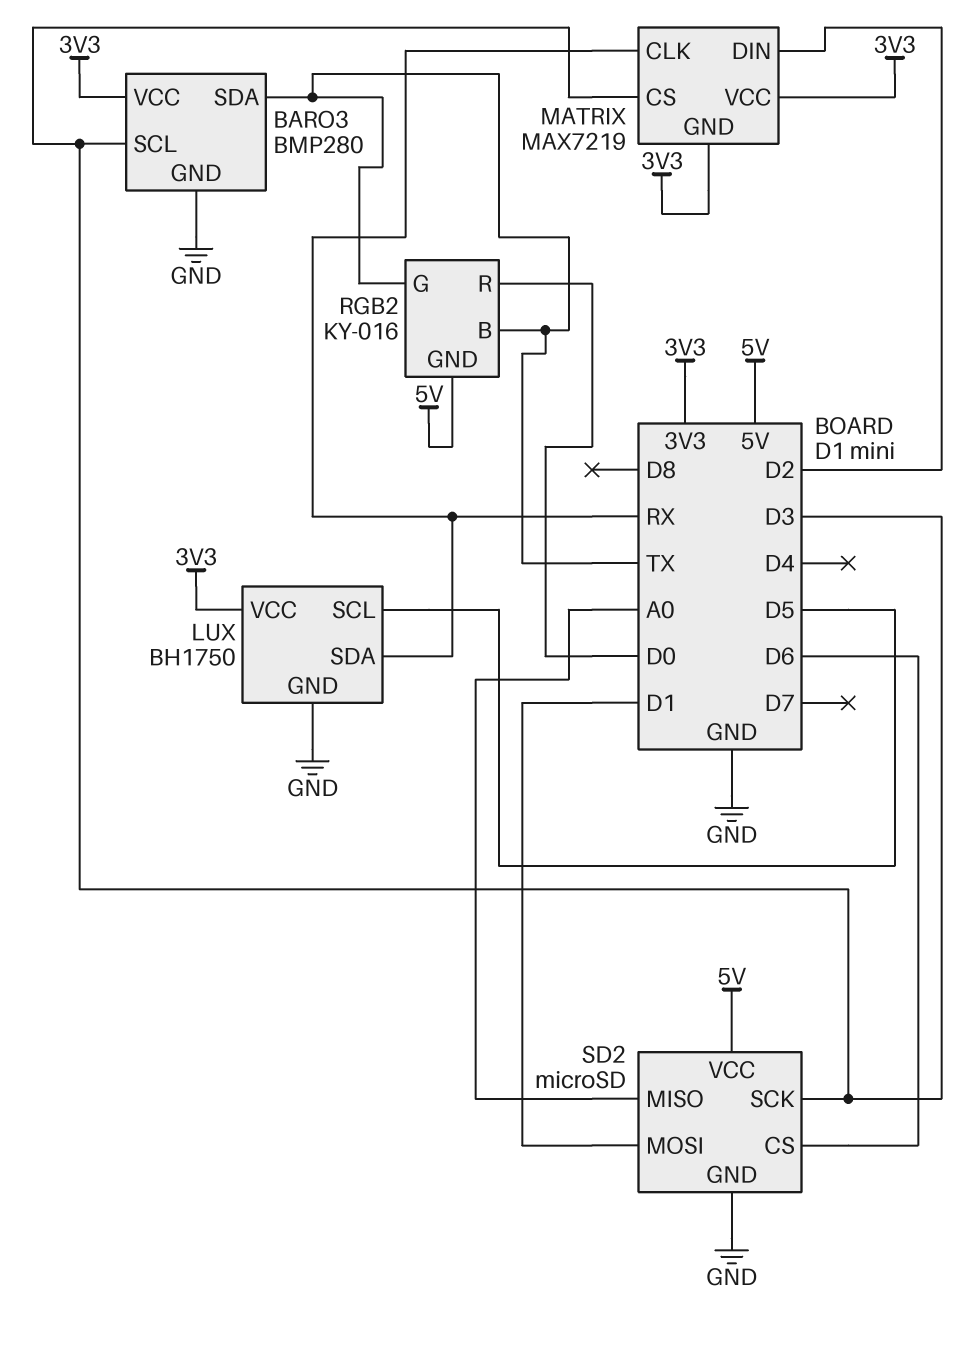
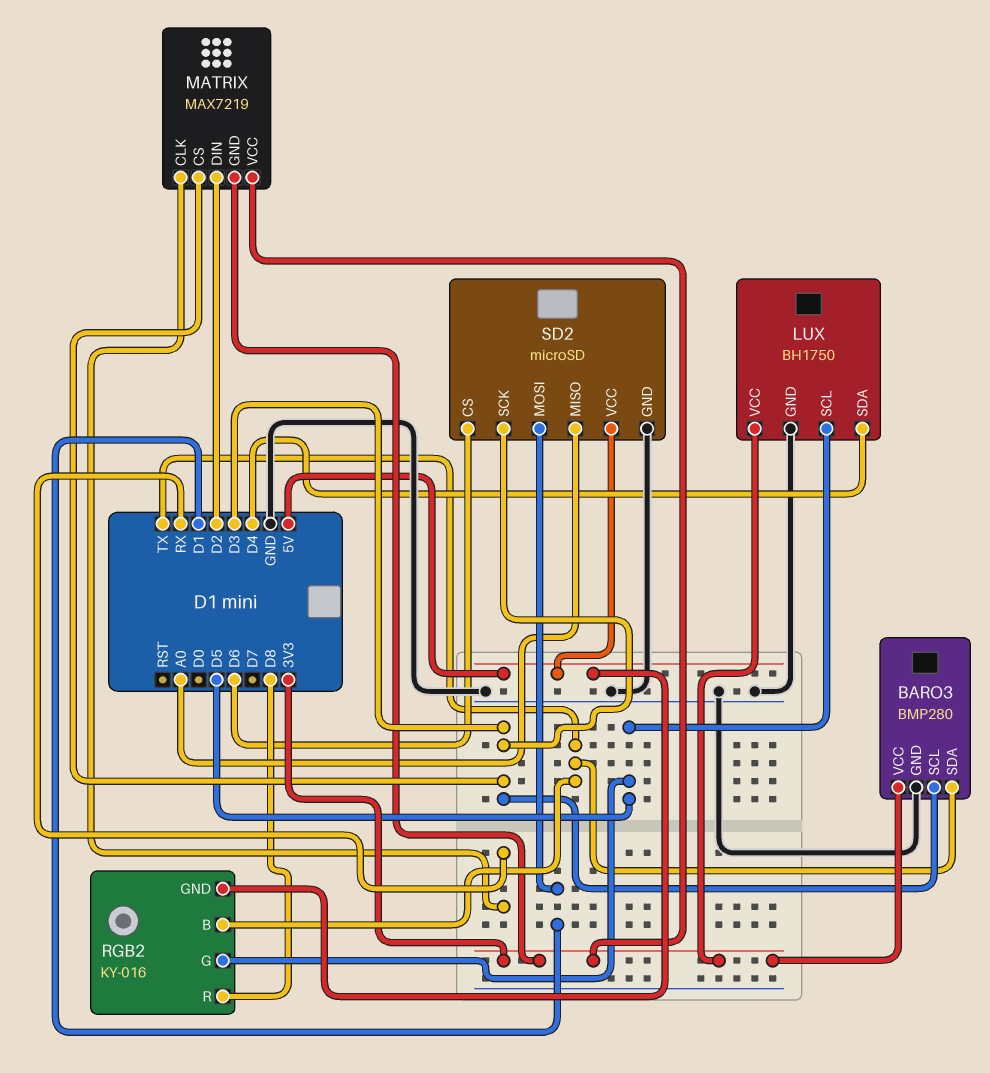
LUX pin SDA: RX -> D4
RGB2 pin G: TX -> D5
RGB2 pin R: D0 -> D8

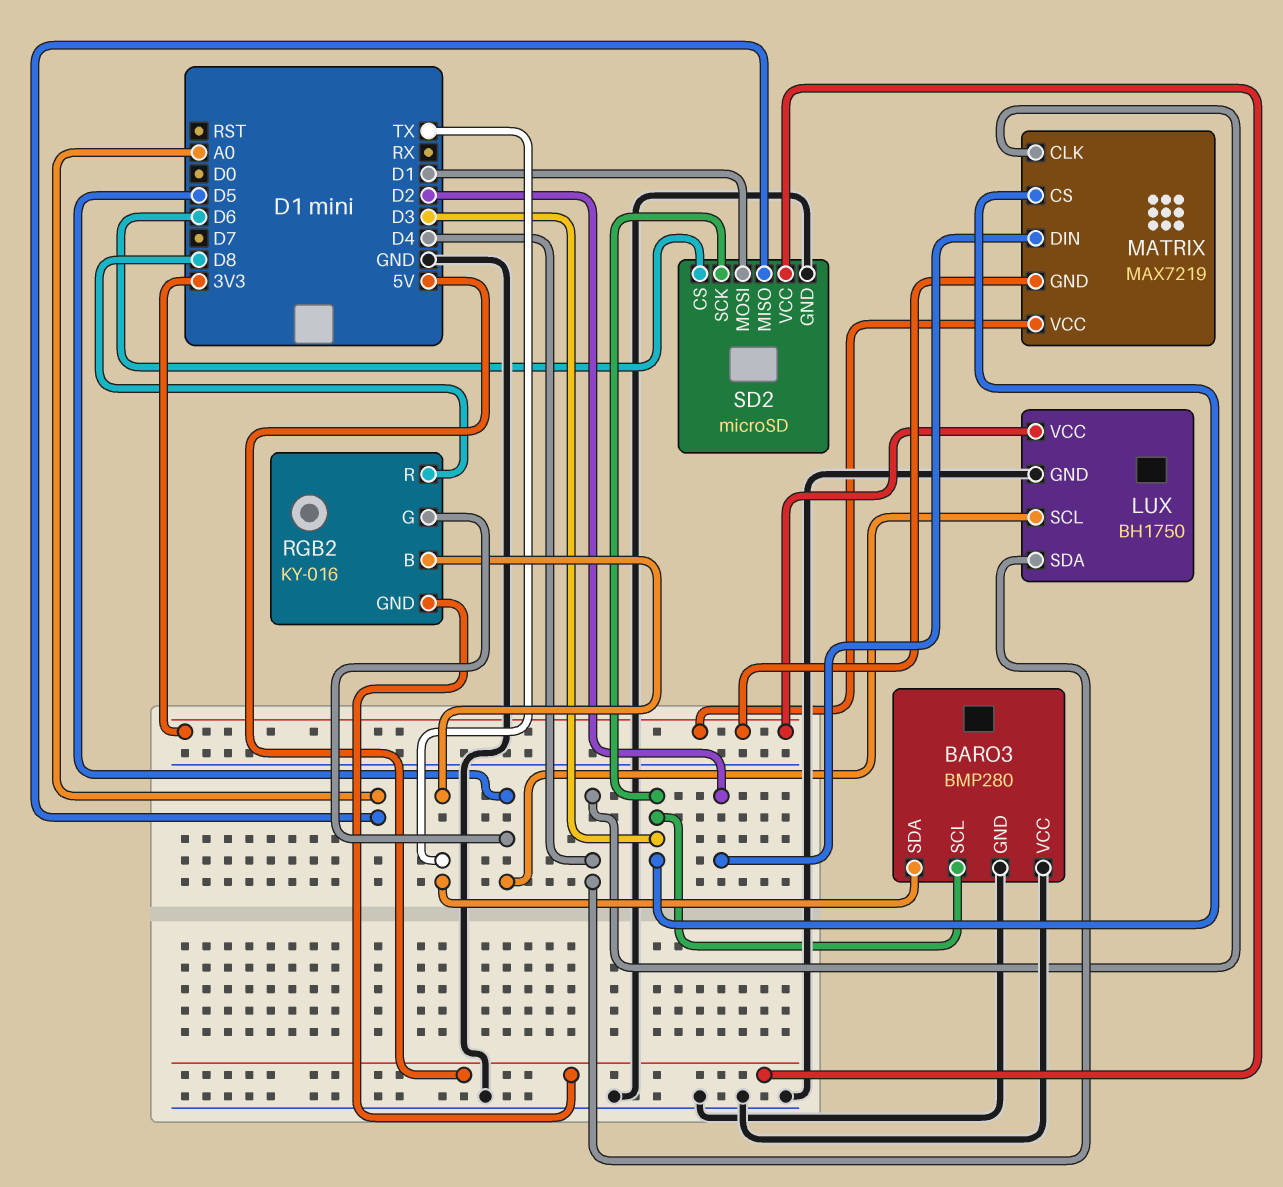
BARO3 pin VCC: 3V3 -> GND
MATRIX pin CLK: RX -> D4

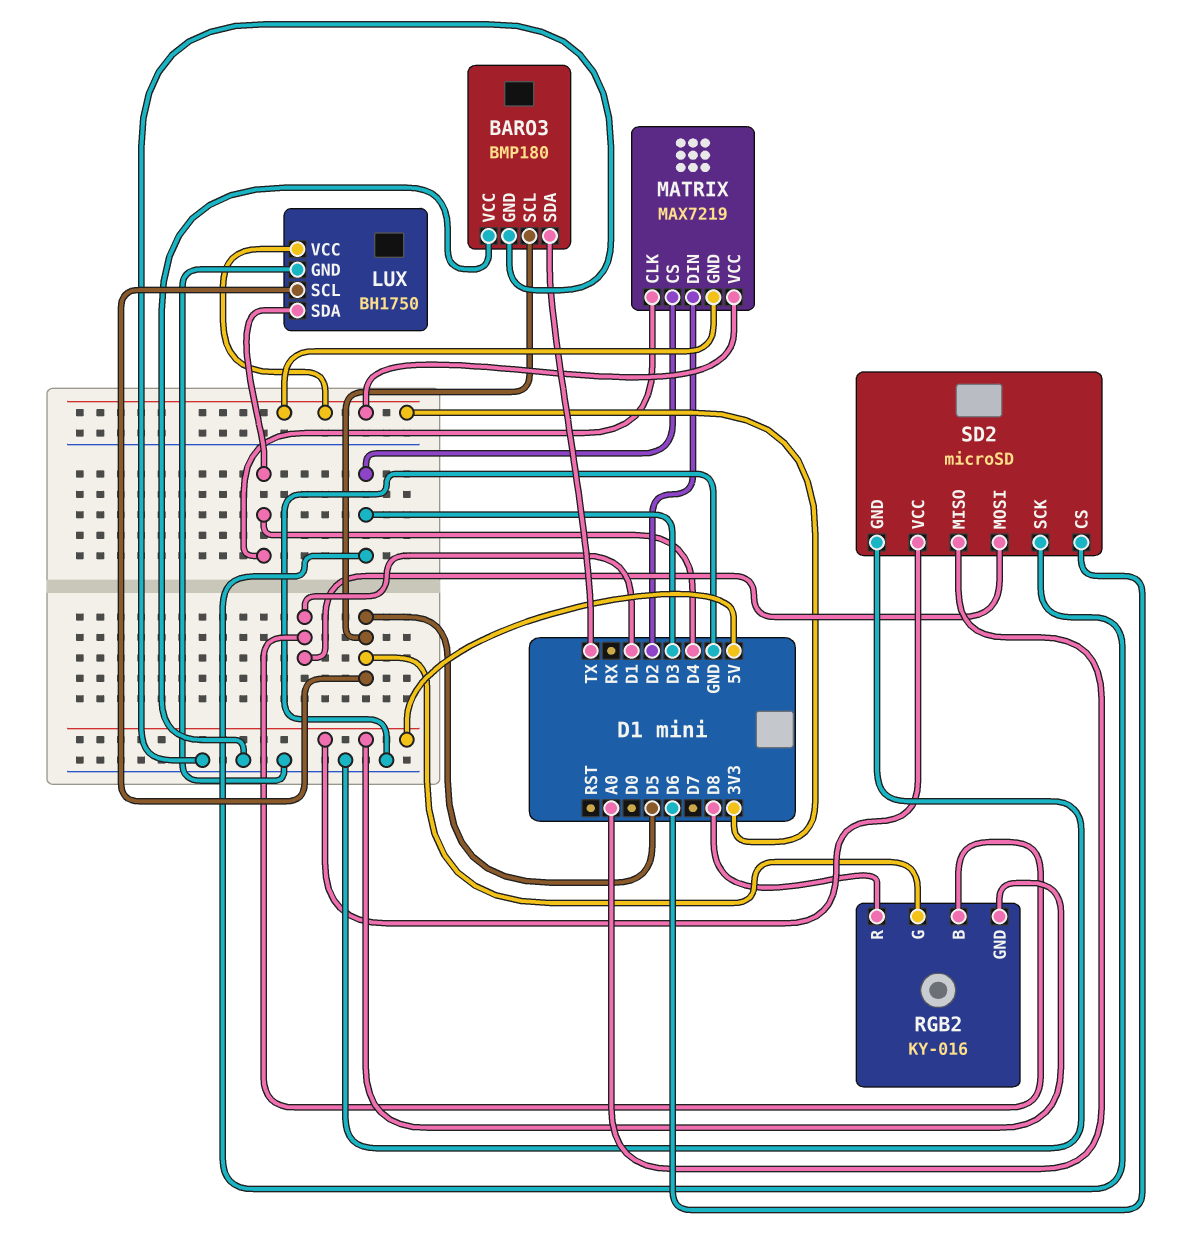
BARO3: BMP280 -> BMP180
BARO3 pin SCL: D3 -> D5
RGB2 pin B: TX -> D1

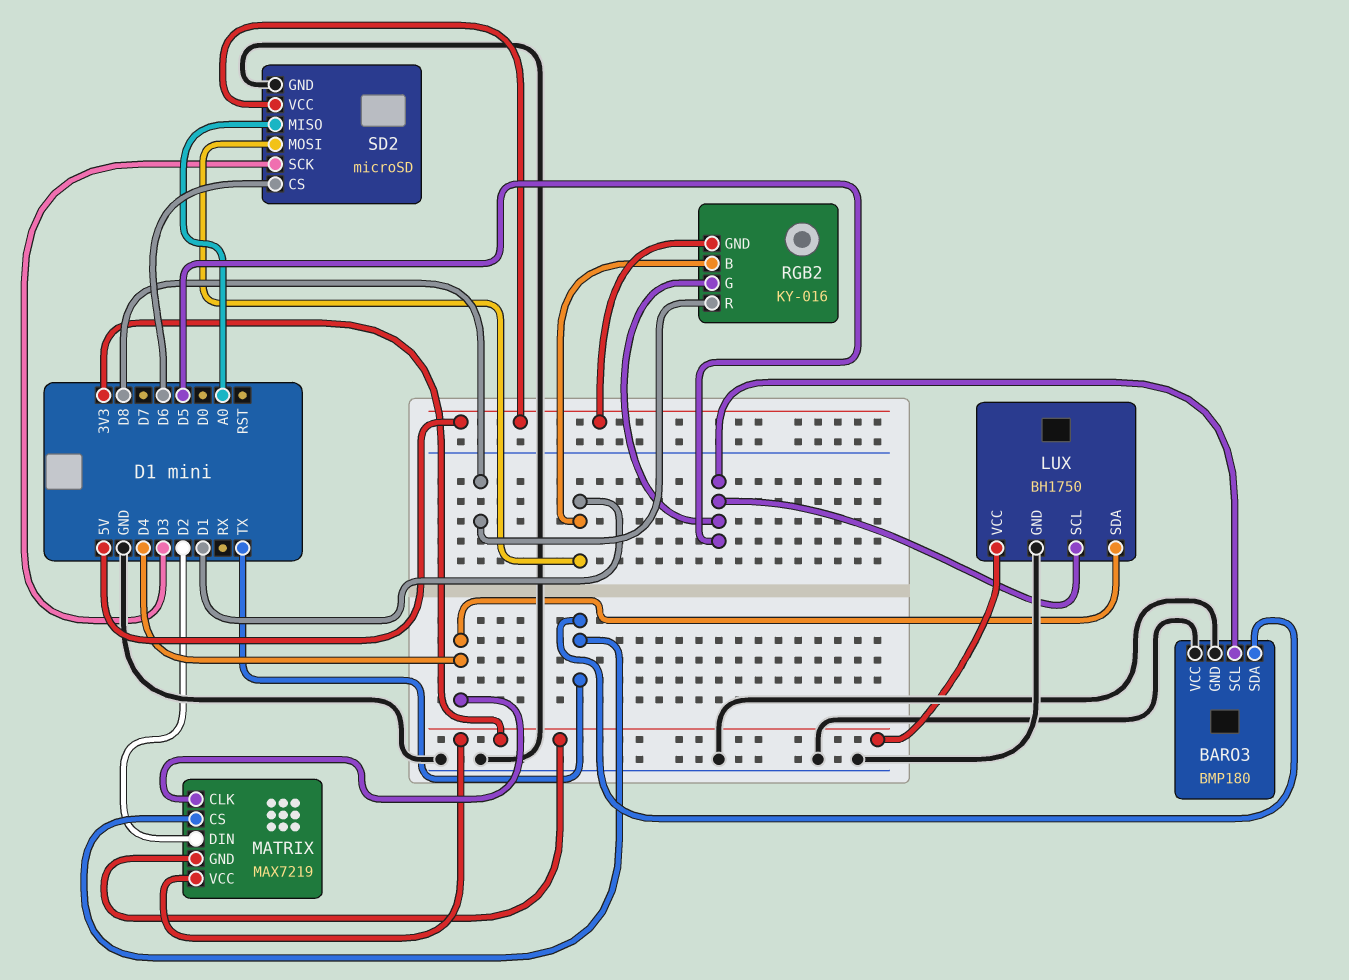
MATRIX pin CS: D3 -> TX

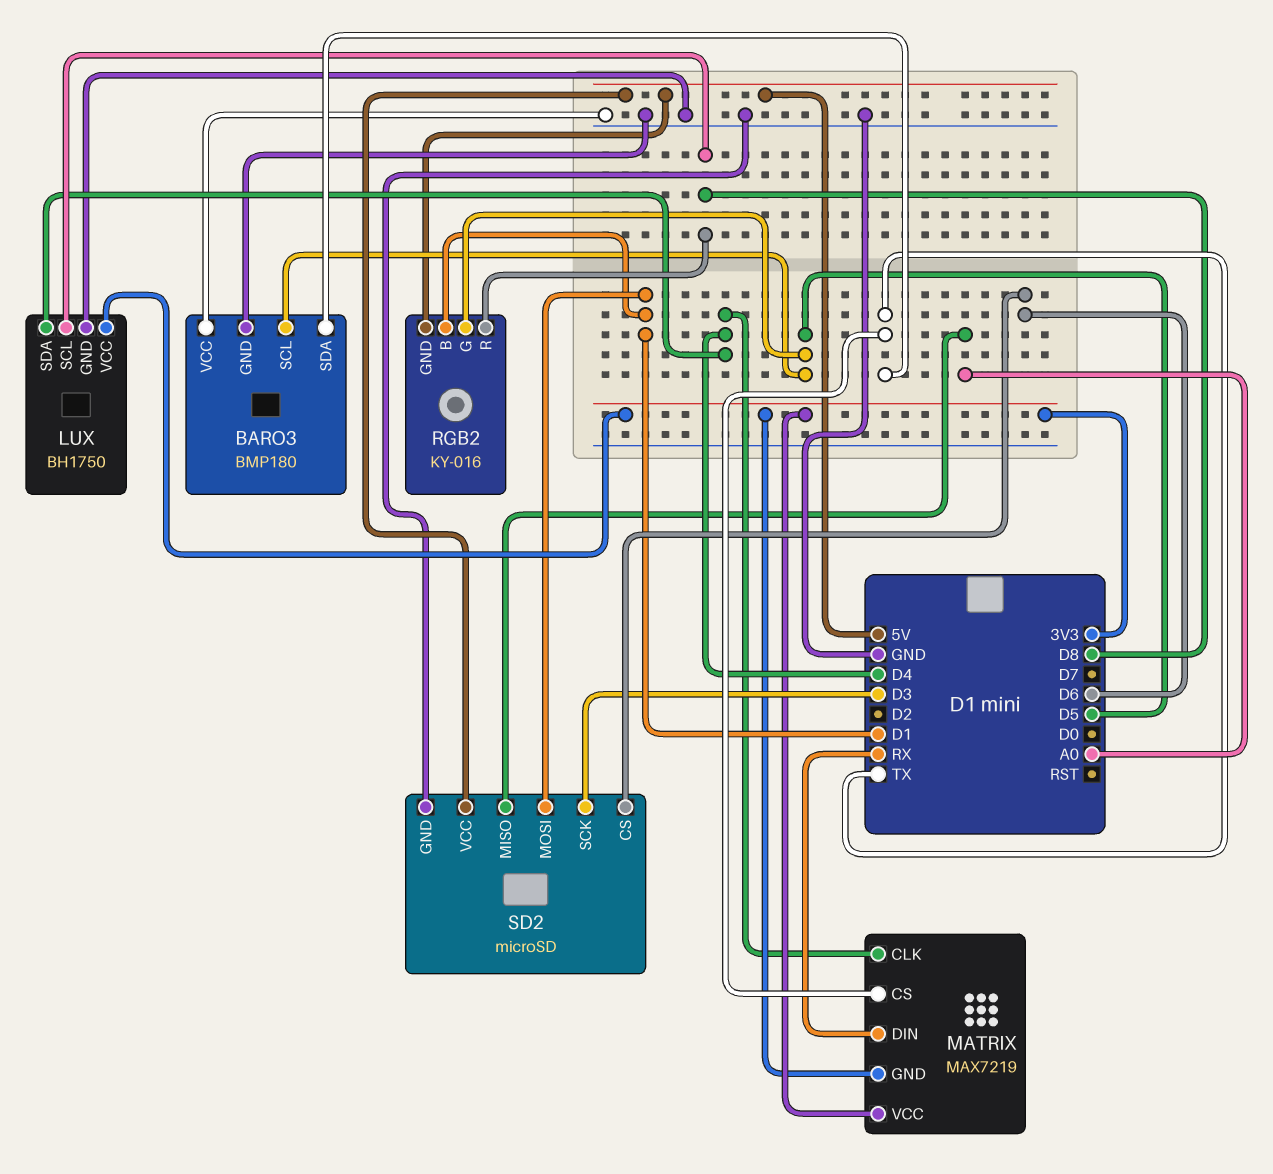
LUX pin SCL: D5 -> D8
MATRIX pin DIN: D2 -> RX

